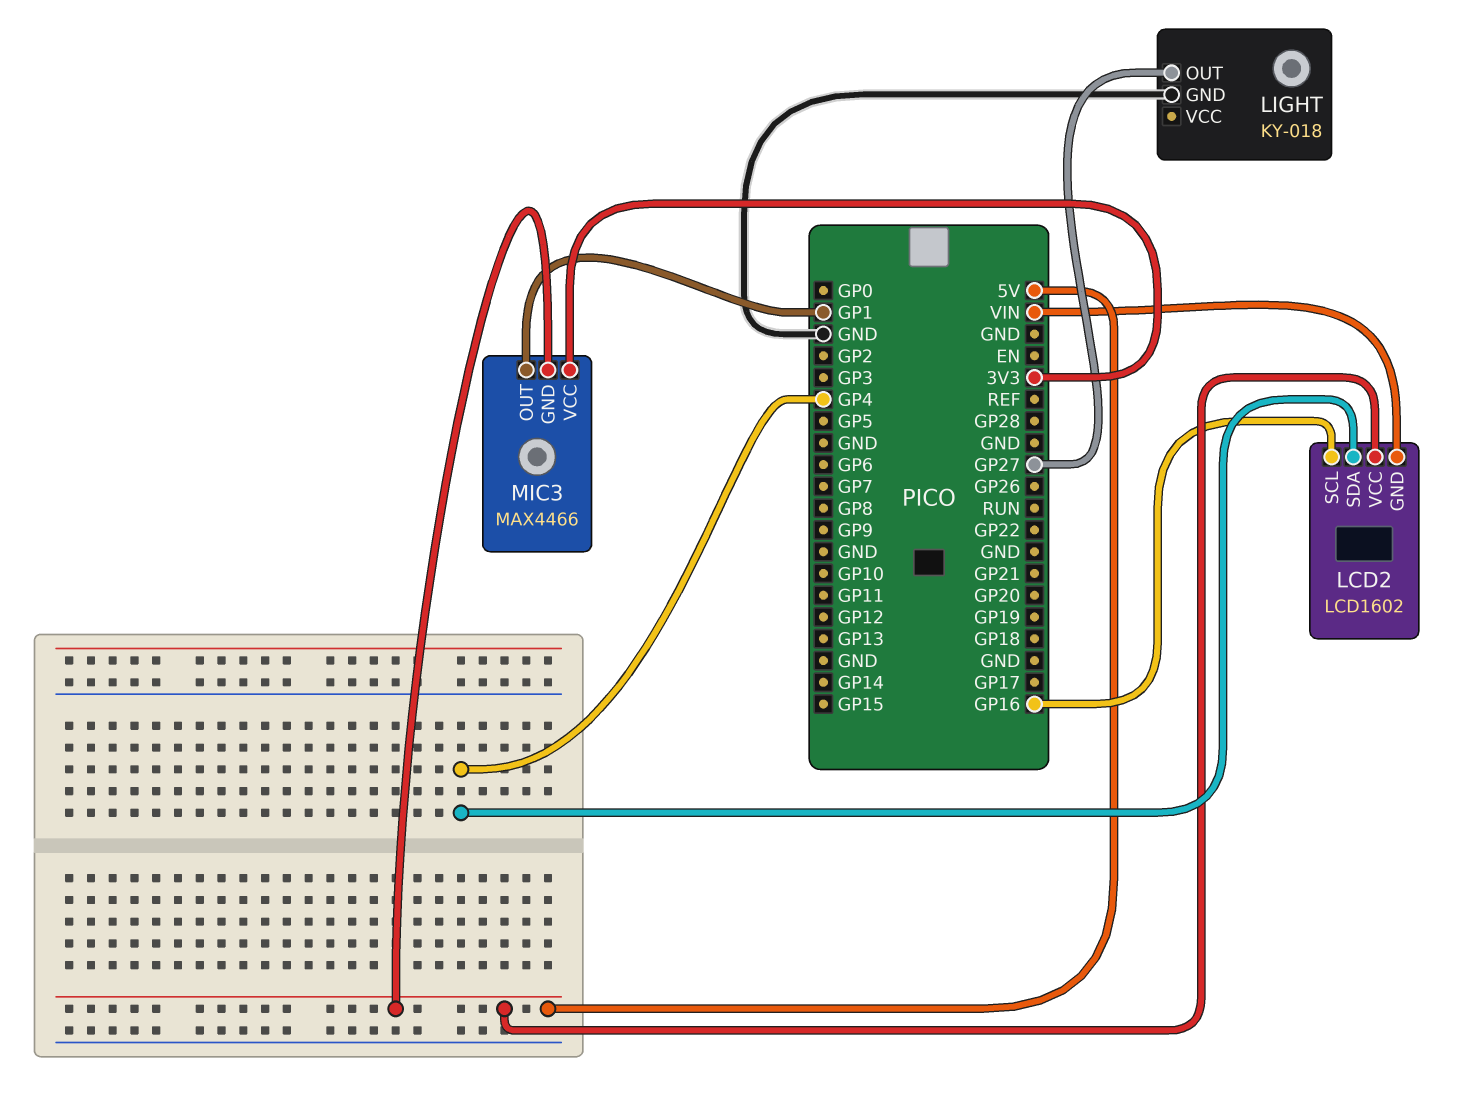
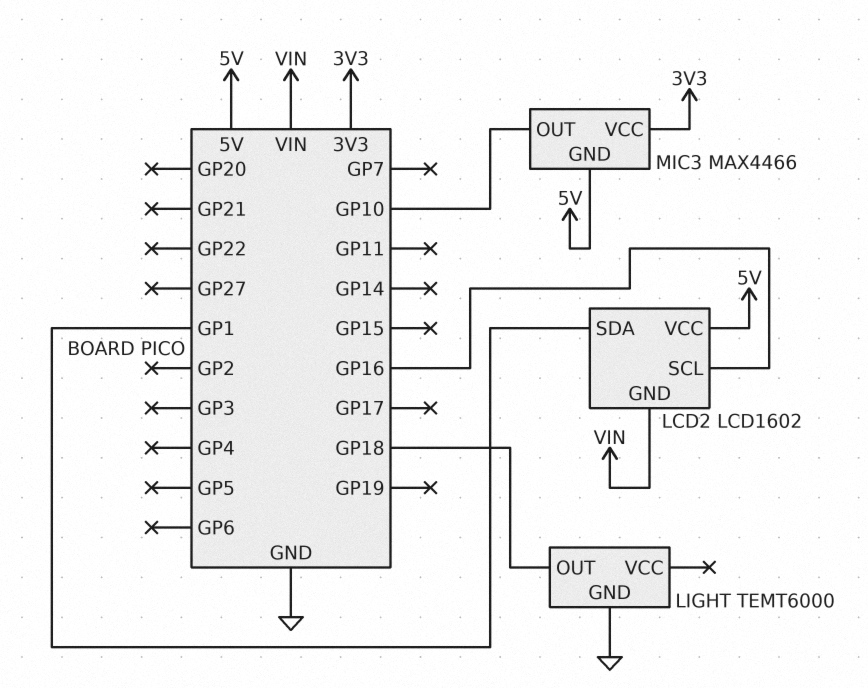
LCD2 pin SDA: GP4 -> GP1
LIGHT: KY-018 -> TEMT6000
LIGHT pin OUT: GP27 -> GP18
MIC3 pin OUT: GP1 -> GP10

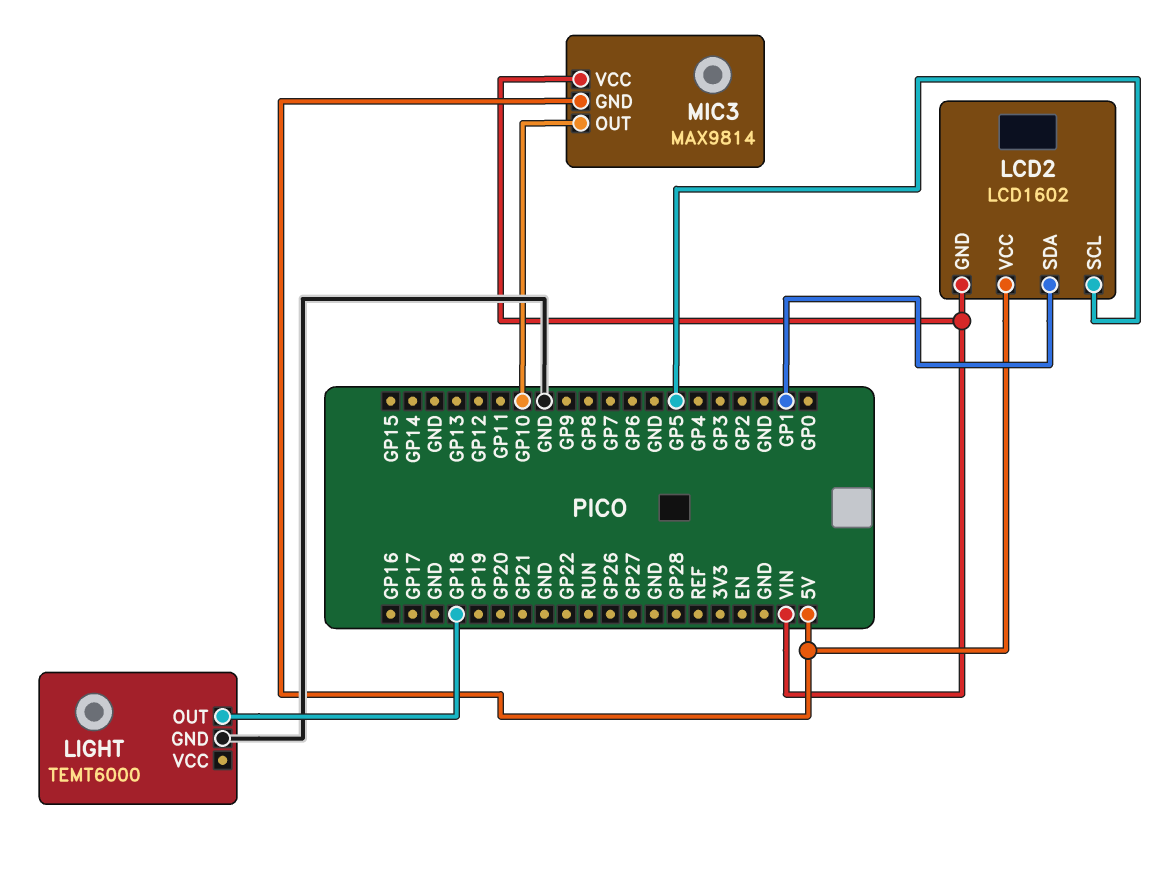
LCD2 pin SCL: GP16 -> GP5
MIC3: MAX4466 -> MAX9814
MIC3 pin VCC: 3V3 -> VIN

